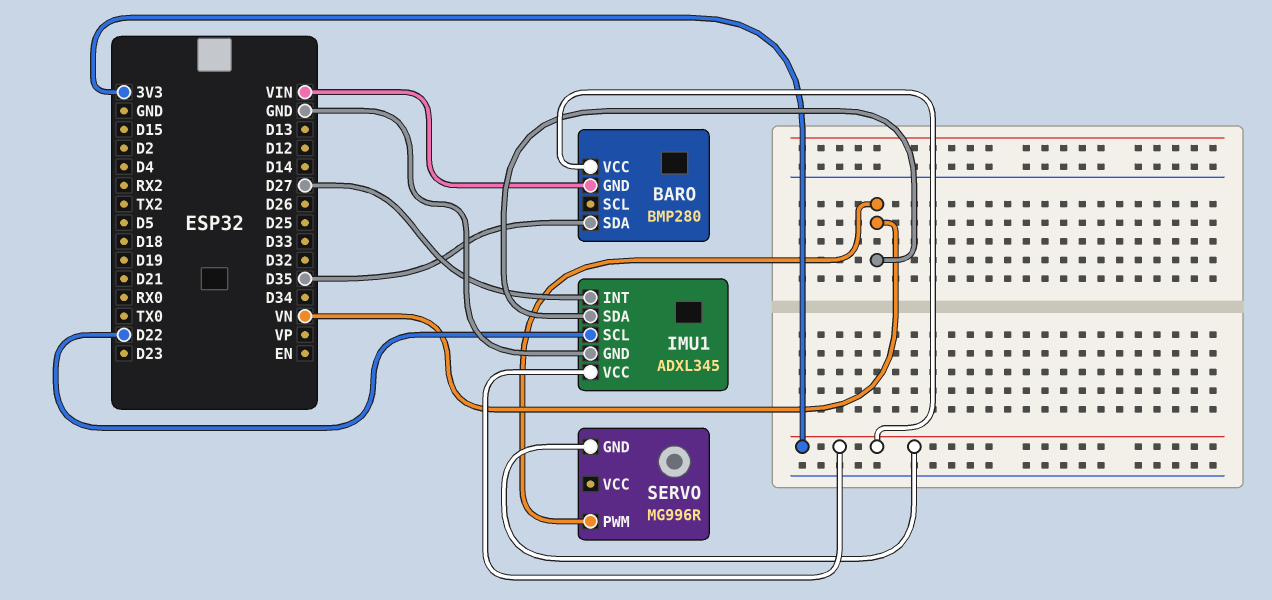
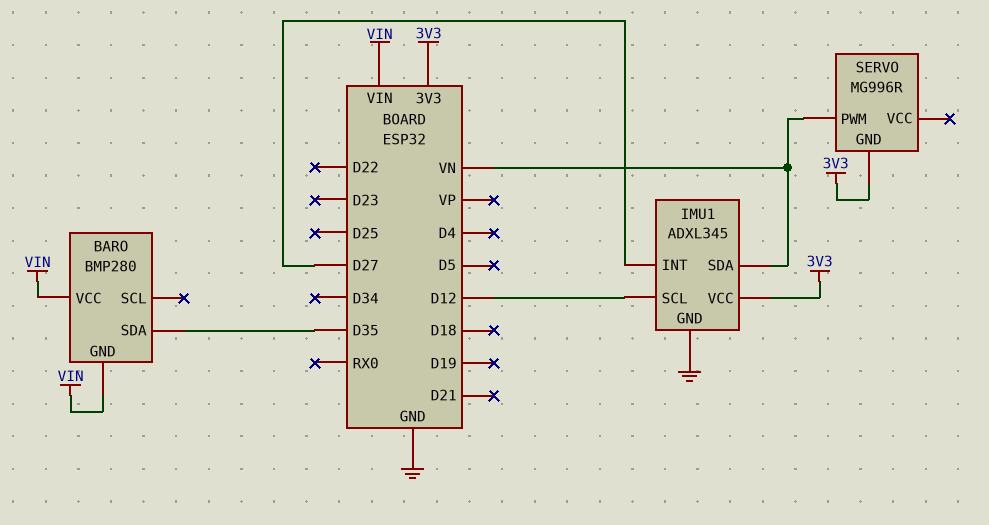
BARO pin VCC: 3V3 -> VIN
IMU1 pin SCL: D22 -> D12

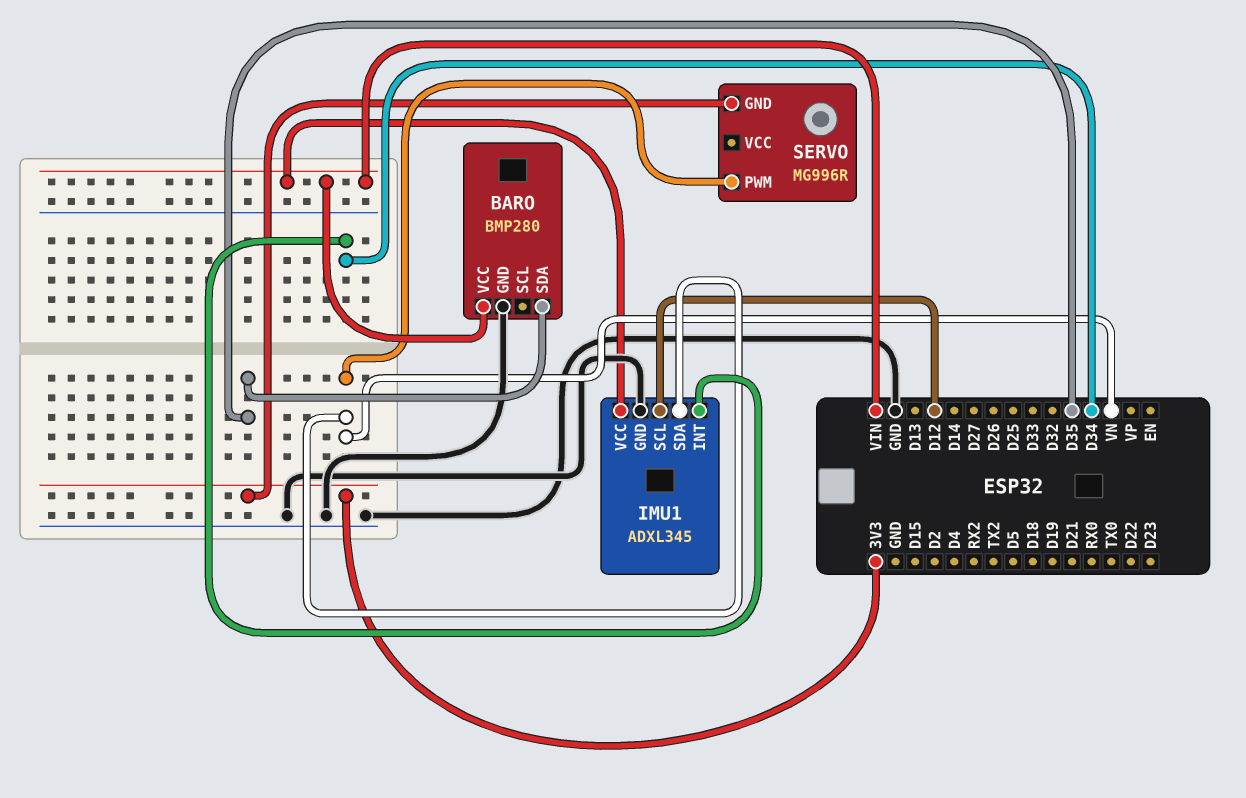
BARO pin GND: VIN -> GND
IMU1 pin INT: D27 -> D34
IMU1 pin VCC: 3V3 -> VIN

